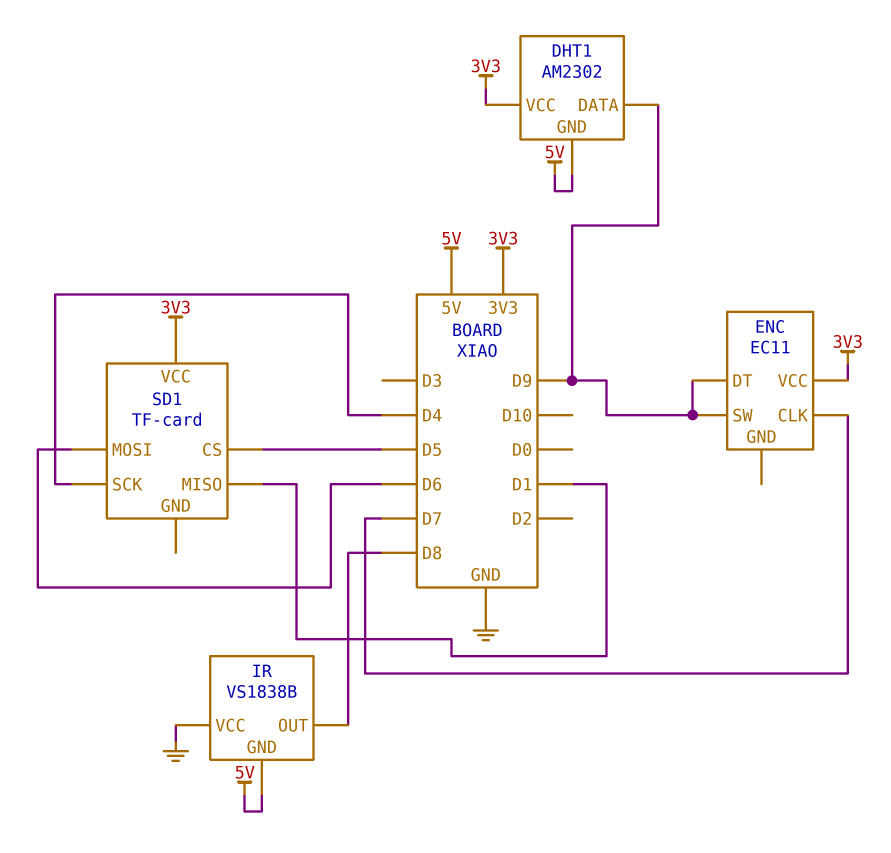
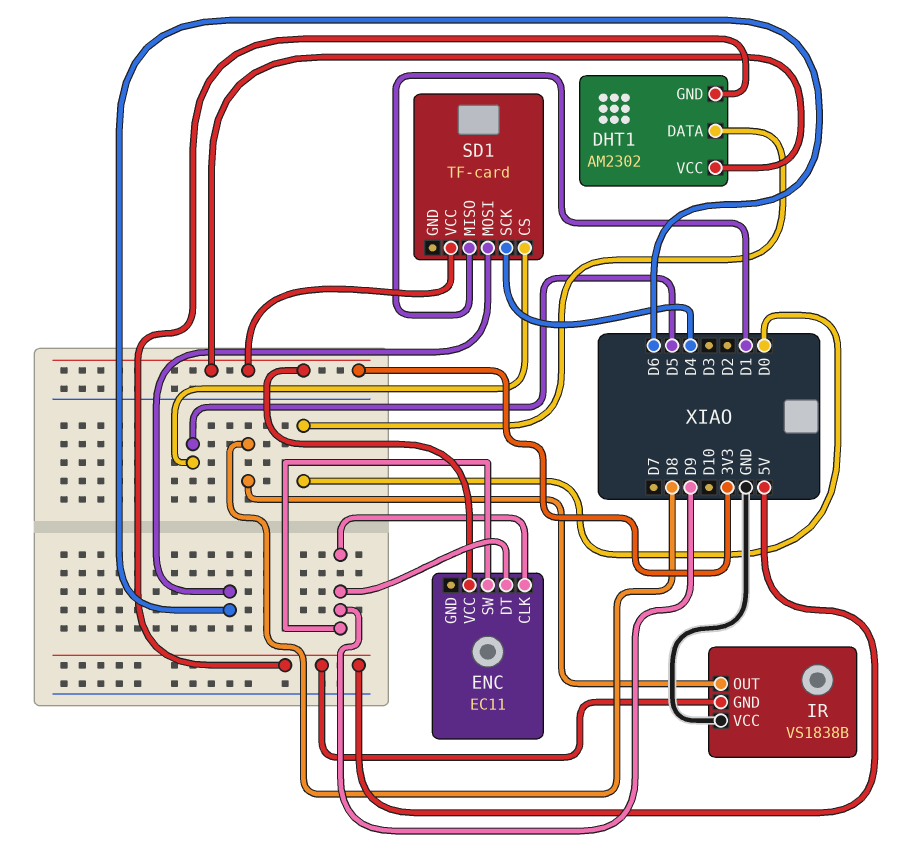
DHT1 pin DATA: D9 -> D0
ENC pin CLK: D7 -> D9

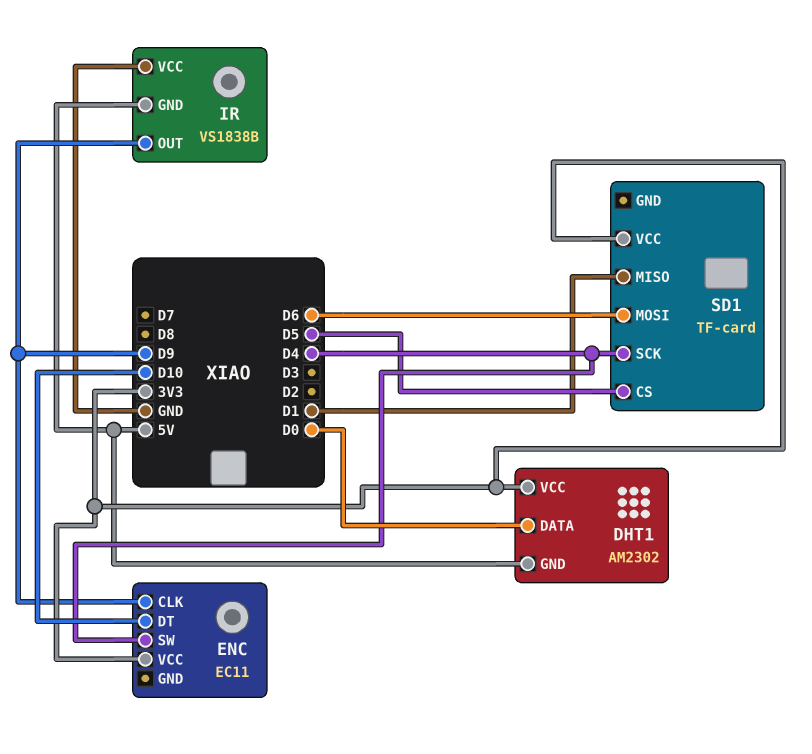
ENC pin DT: D9 -> D10
ENC pin SW: D9 -> D4
IR pin OUT: D8 -> D9

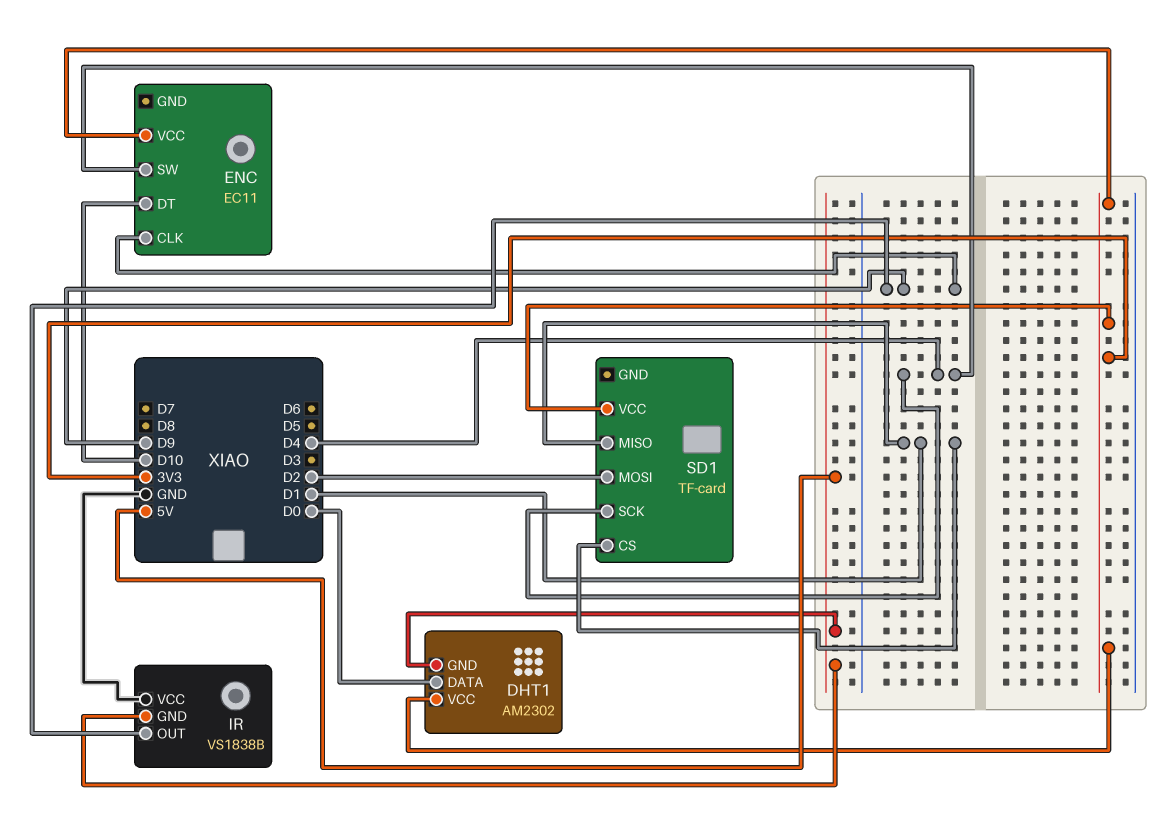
SD1 pin CS: D5 -> D1
SD1 pin MOSI: D6 -> D2

